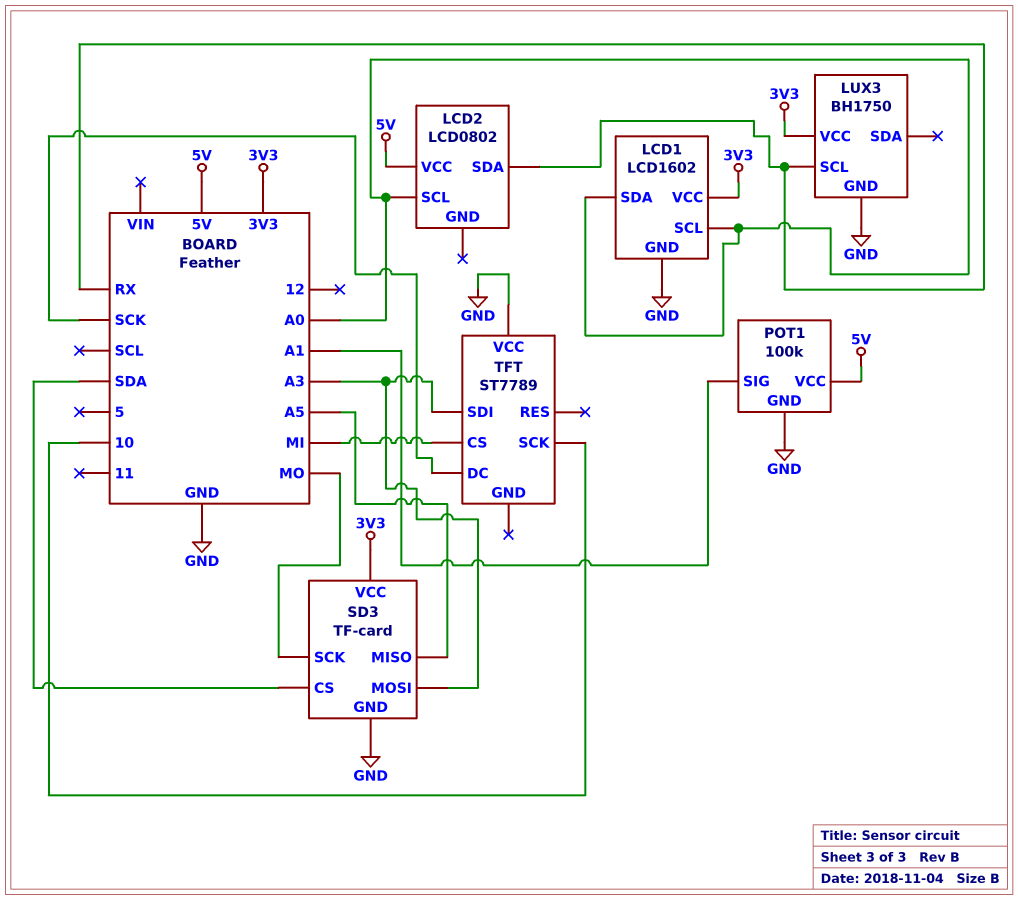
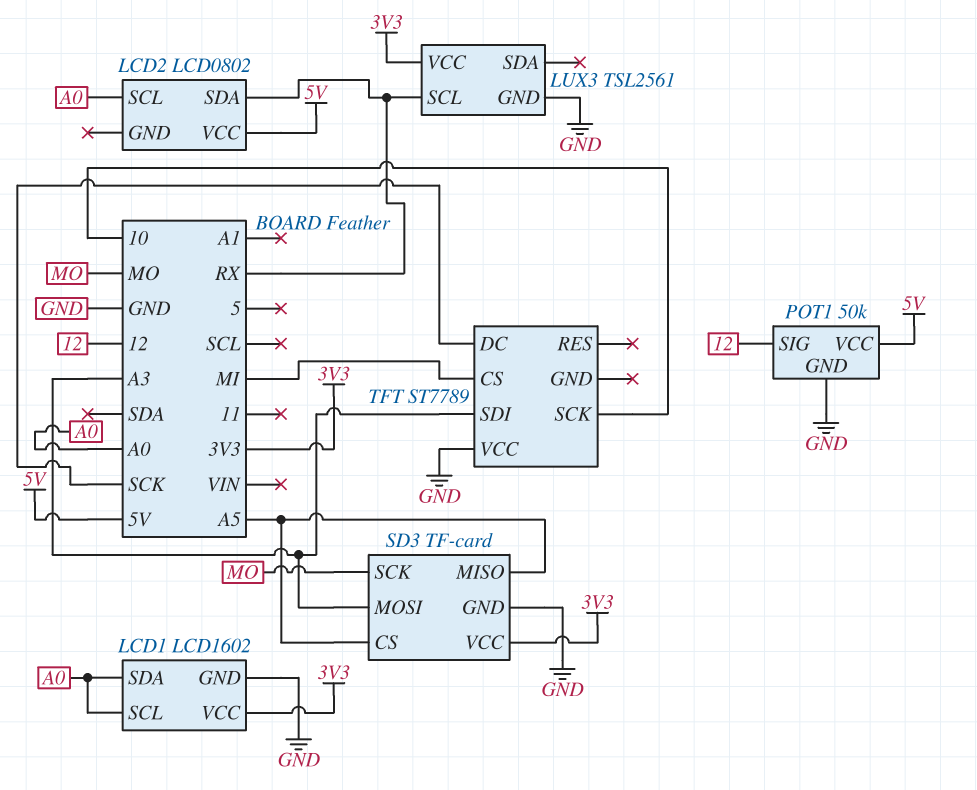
LUX3: BH1750 -> TSL2561
POT1: 100k -> 50k
POT1 pin SIG: A1 -> 12
SD3 pin CS: SDA -> A5

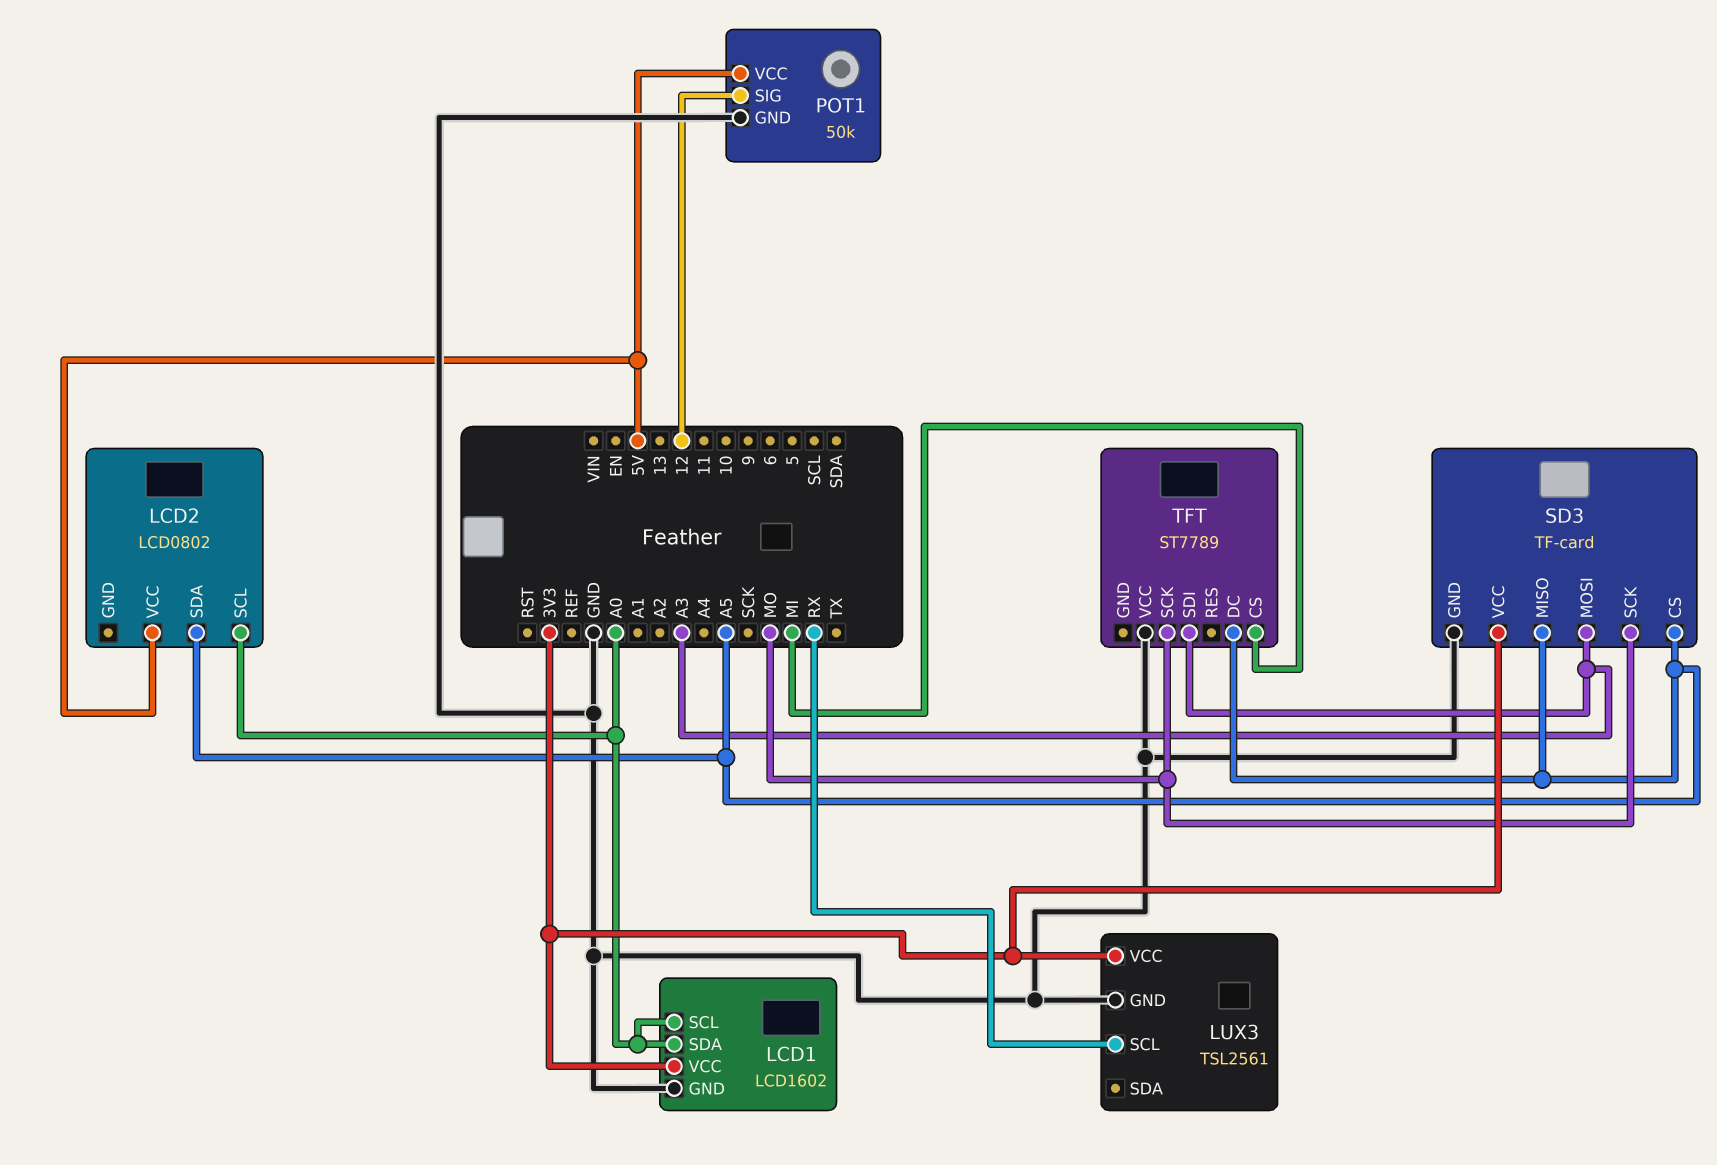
LCD2 pin SDA: RX -> A5
TFT pin DC: SCK -> A5
TFT pin SCK: 10 -> MO

